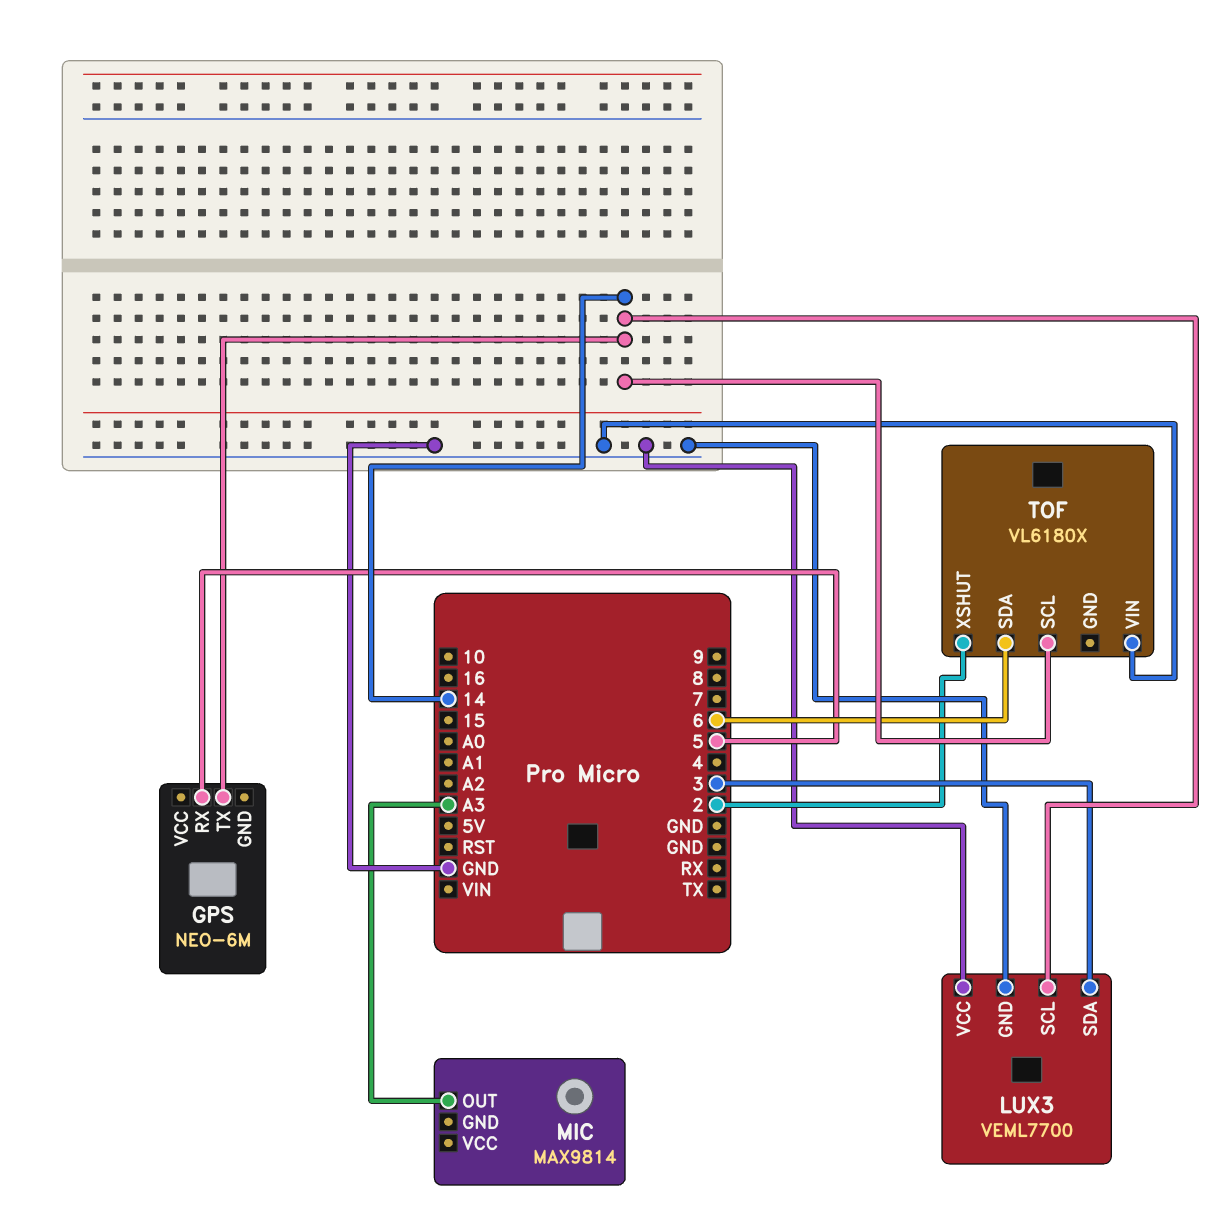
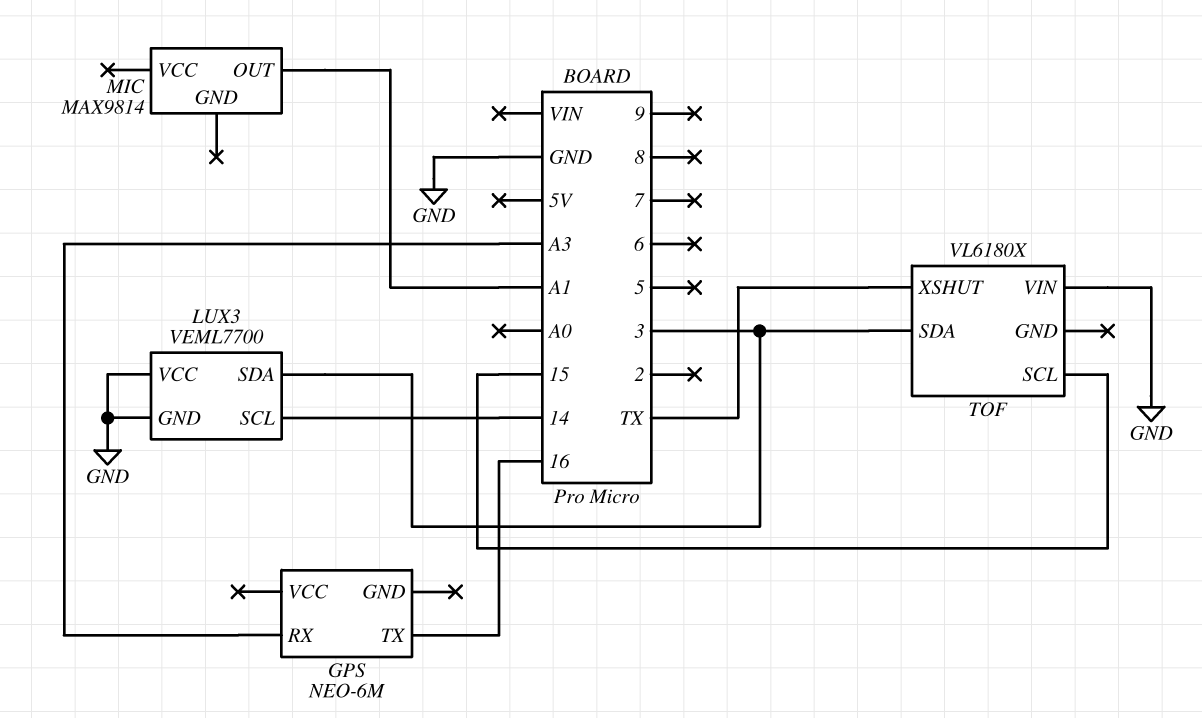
GPS pin RX: 5 -> A3
GPS pin TX: 14 -> 16
MIC pin OUT: A3 -> A1
TOF pin SCL: 14 -> 15
TOF pin SDA: 6 -> 3
TOF pin XSHUT: 2 -> TX

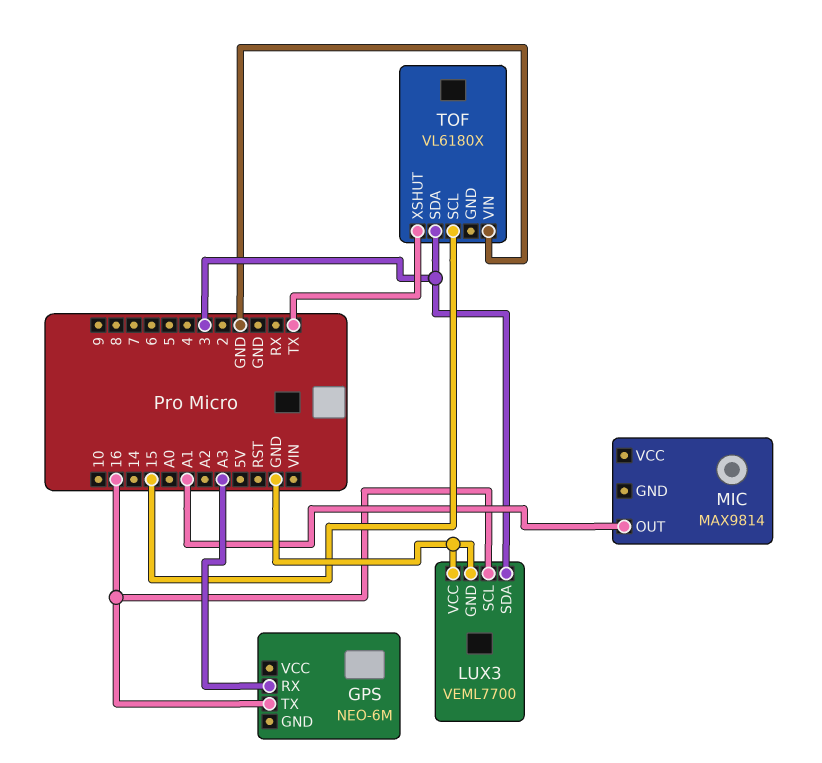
LUX3 pin SCL: 14 -> 16

